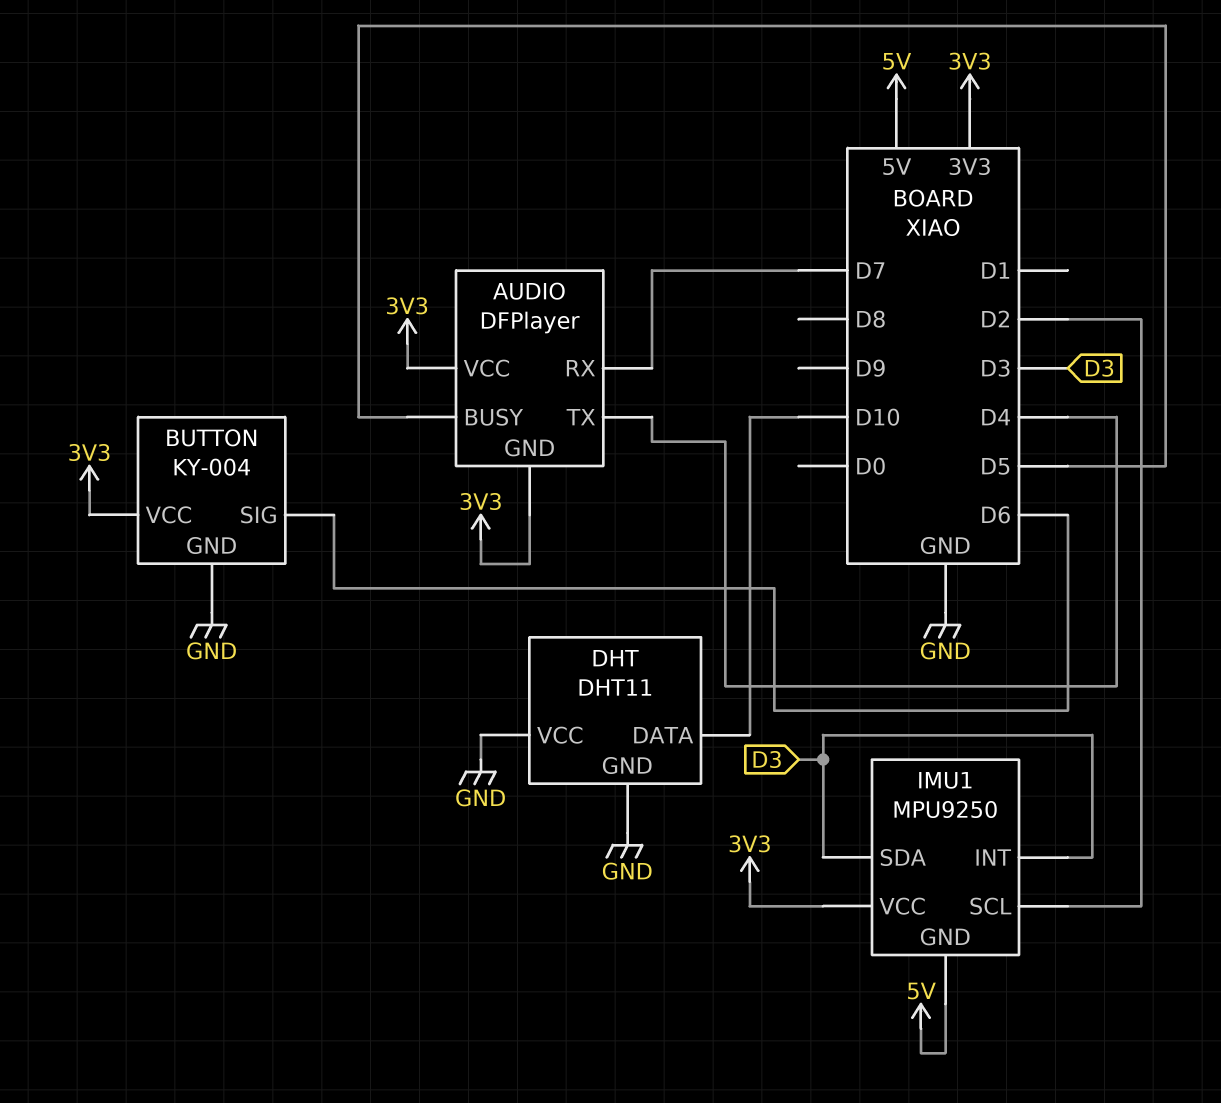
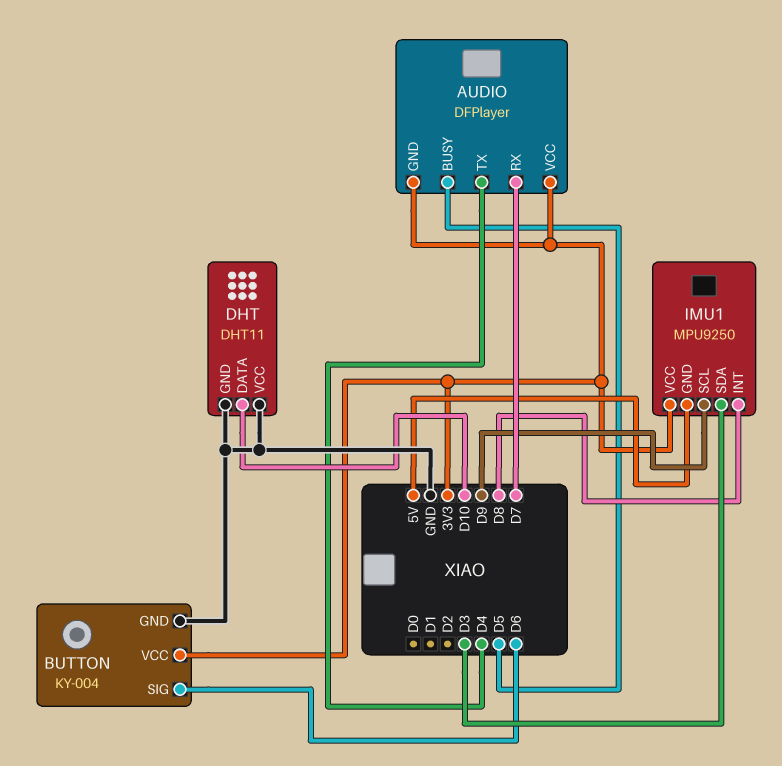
IMU1 pin INT: D3 -> D8
IMU1 pin SCL: D2 -> D9

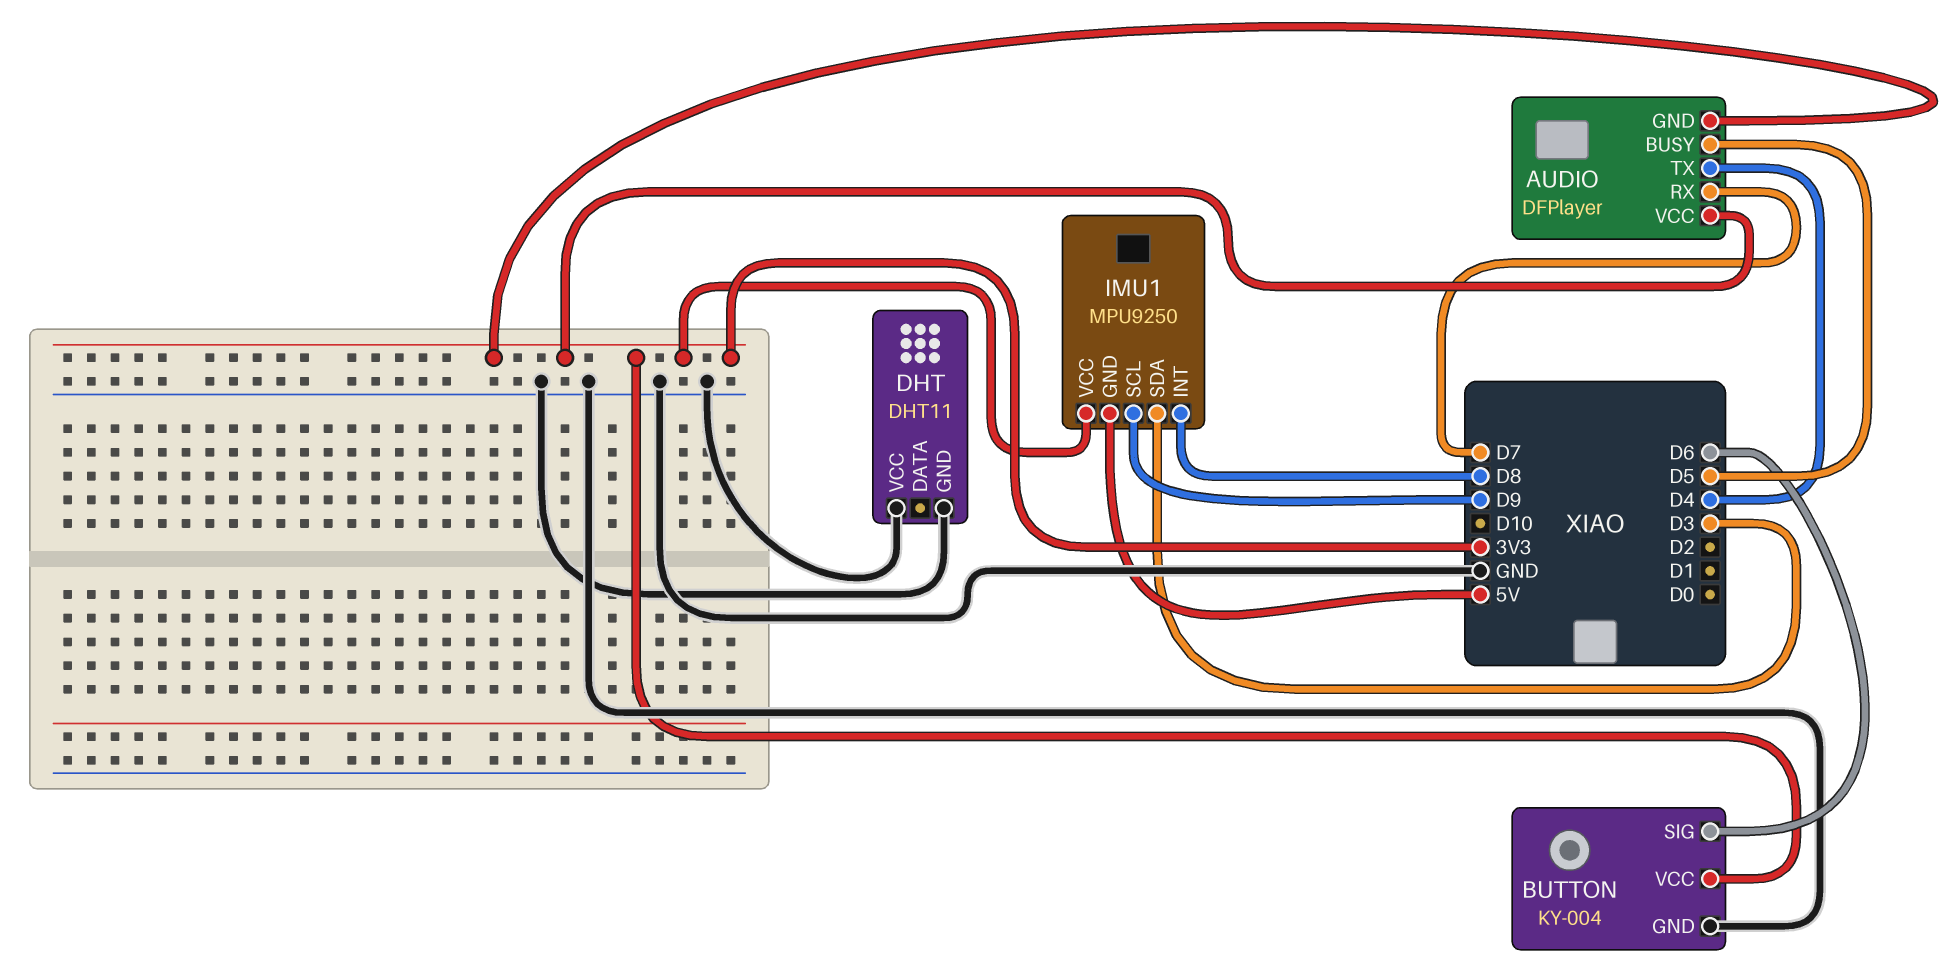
DHT pin DATA: D10 -> none

